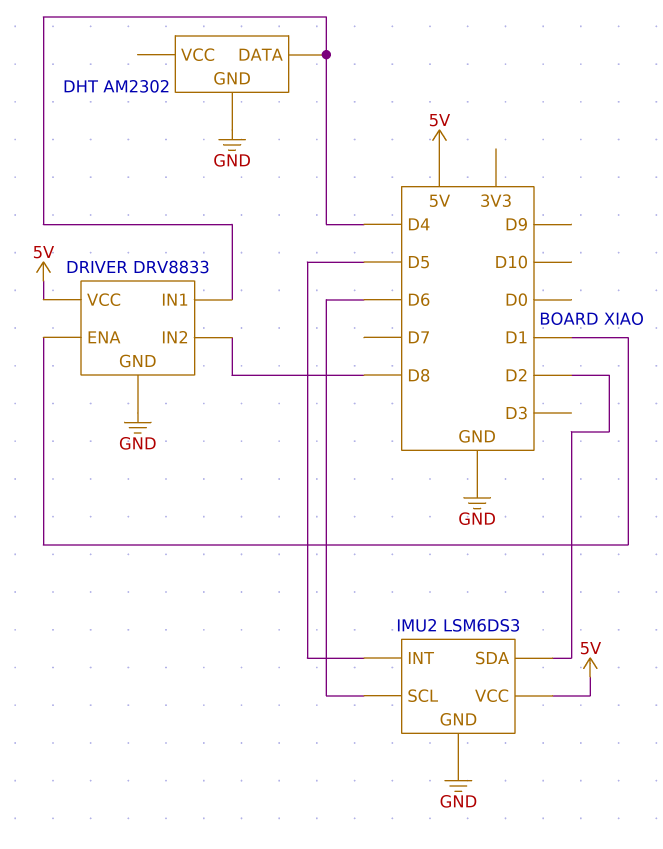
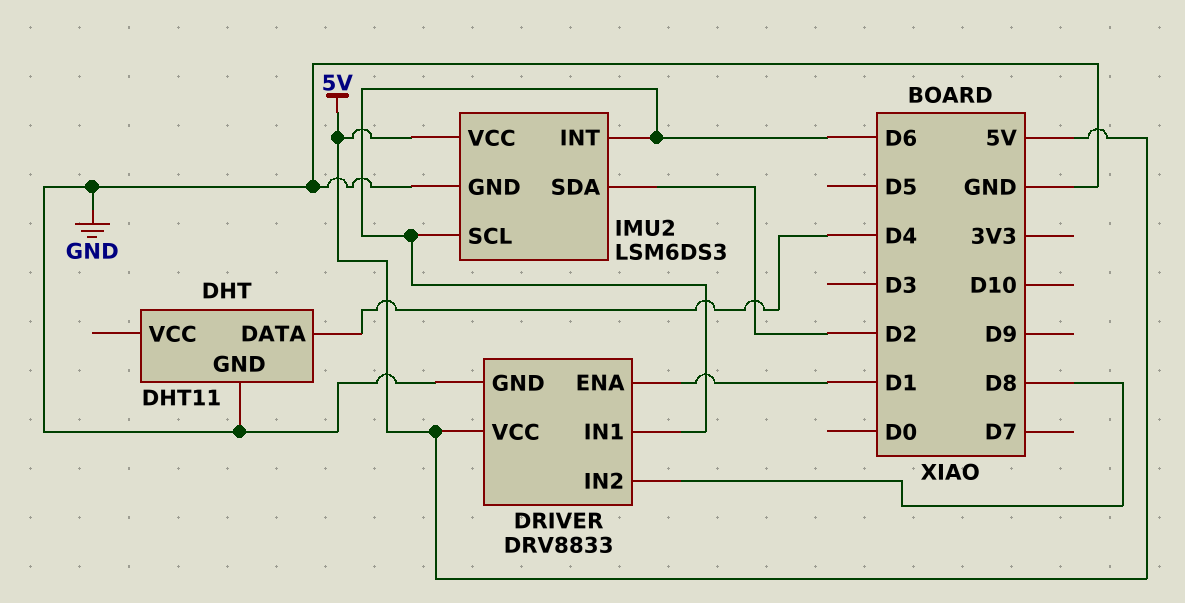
DHT: AM2302 -> DHT11
DRIVER pin IN1: D4 -> D6
IMU2 pin INT: D5 -> D6

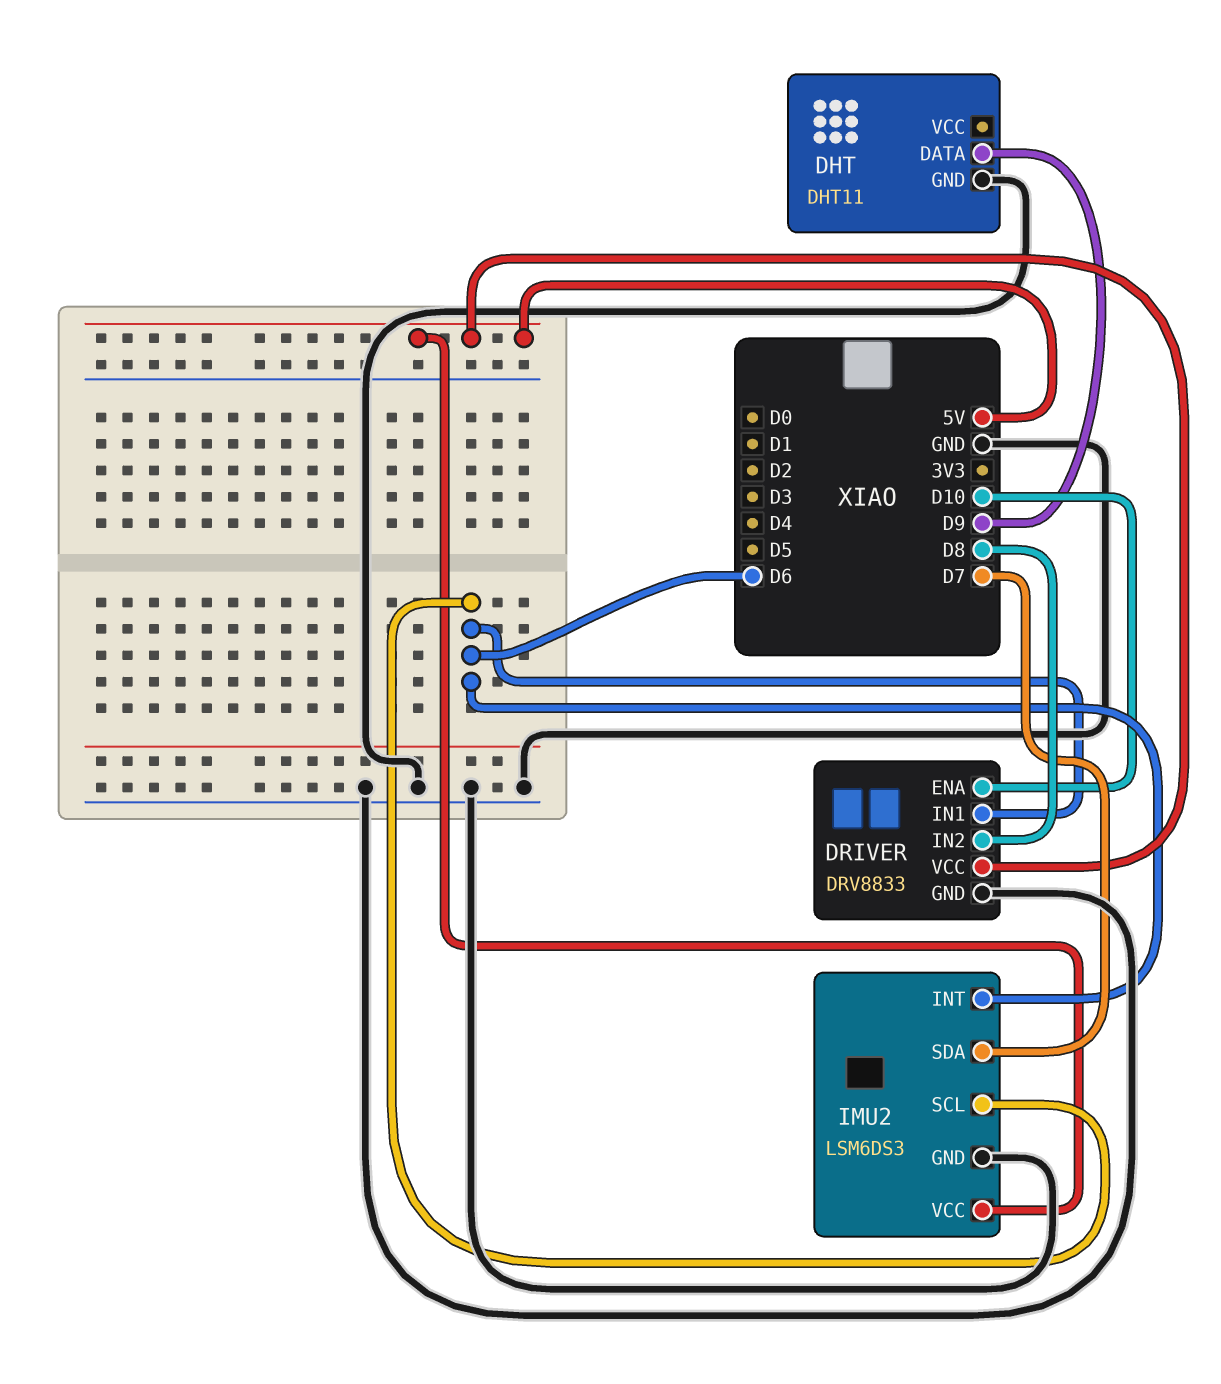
DHT pin DATA: D4 -> D9
DRIVER pin ENA: D1 -> D10
IMU2 pin SDA: D2 -> D7

